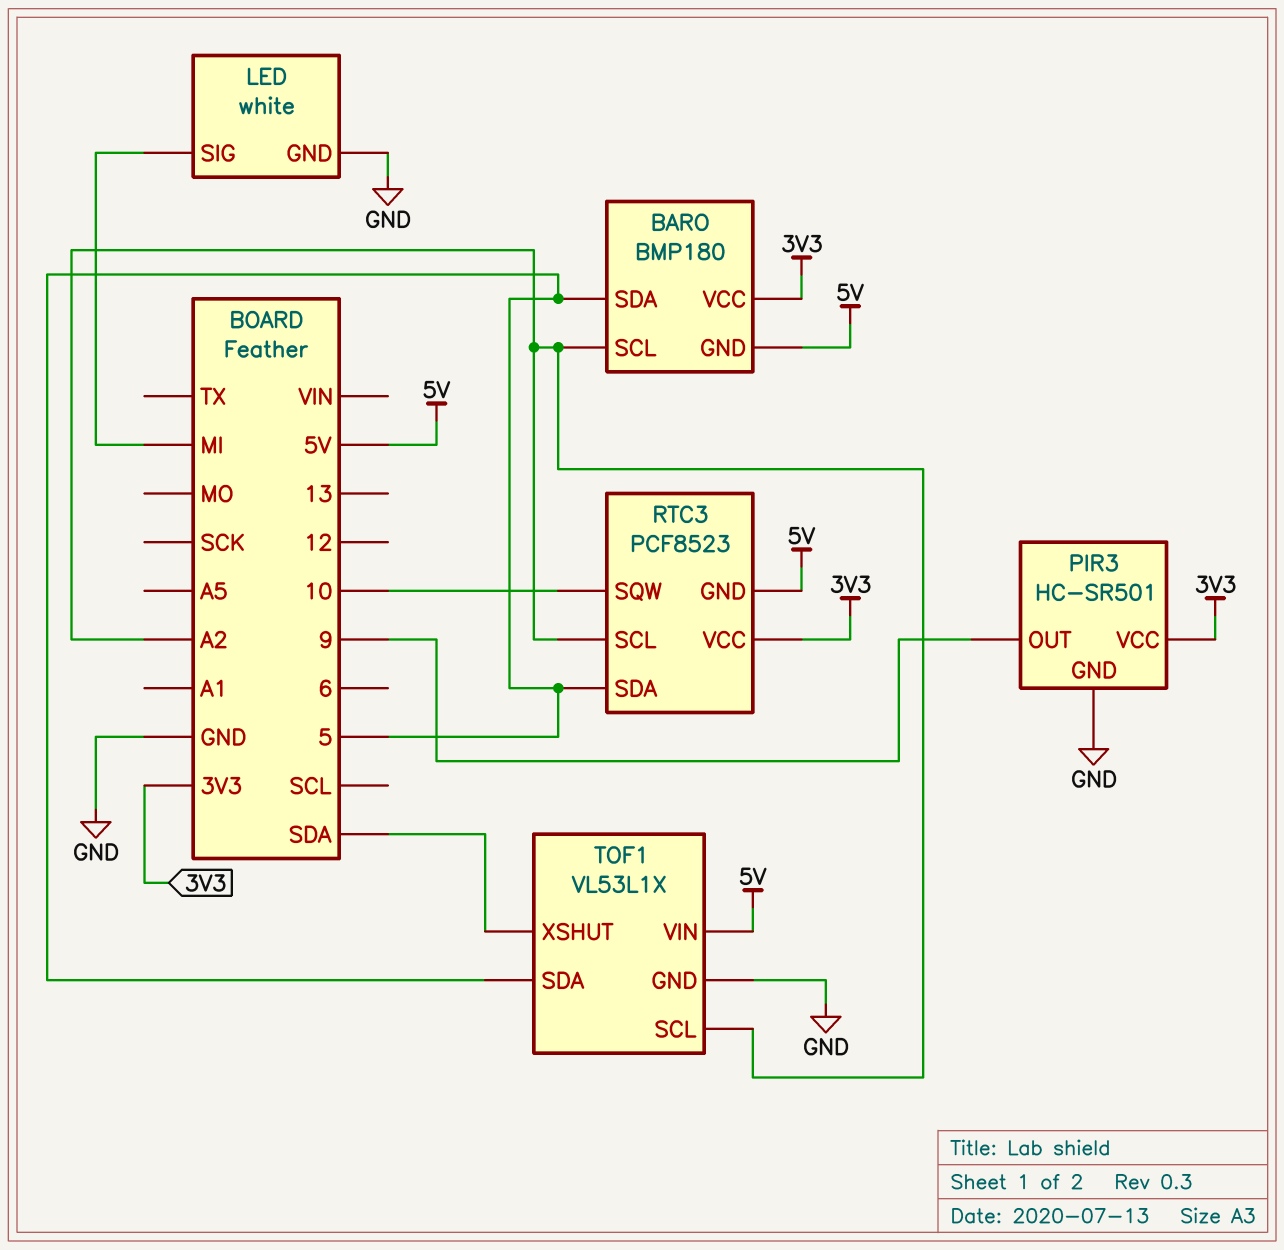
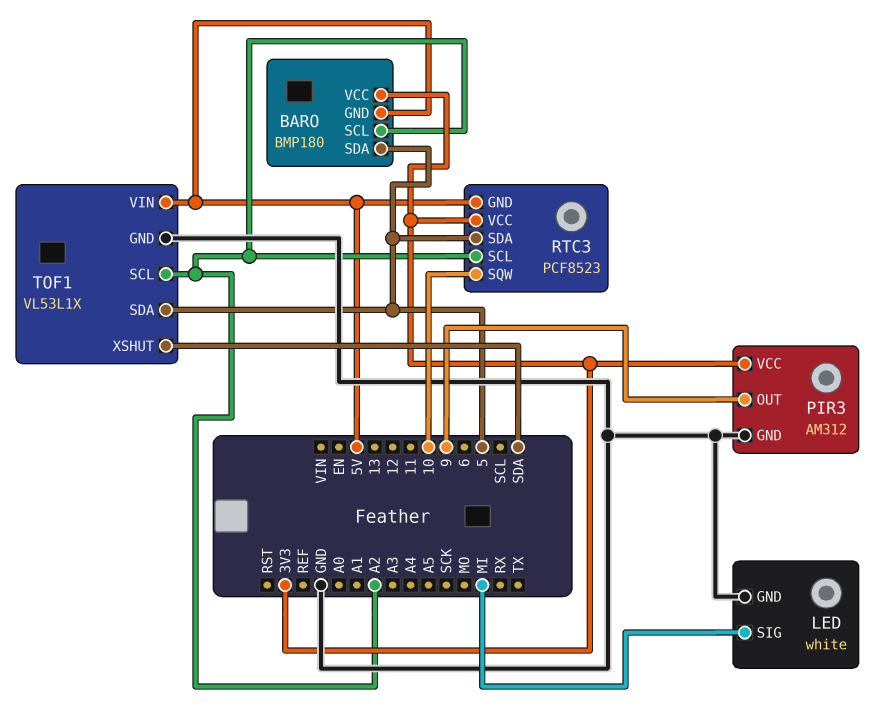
PIR3: HC-SR501 -> AM312

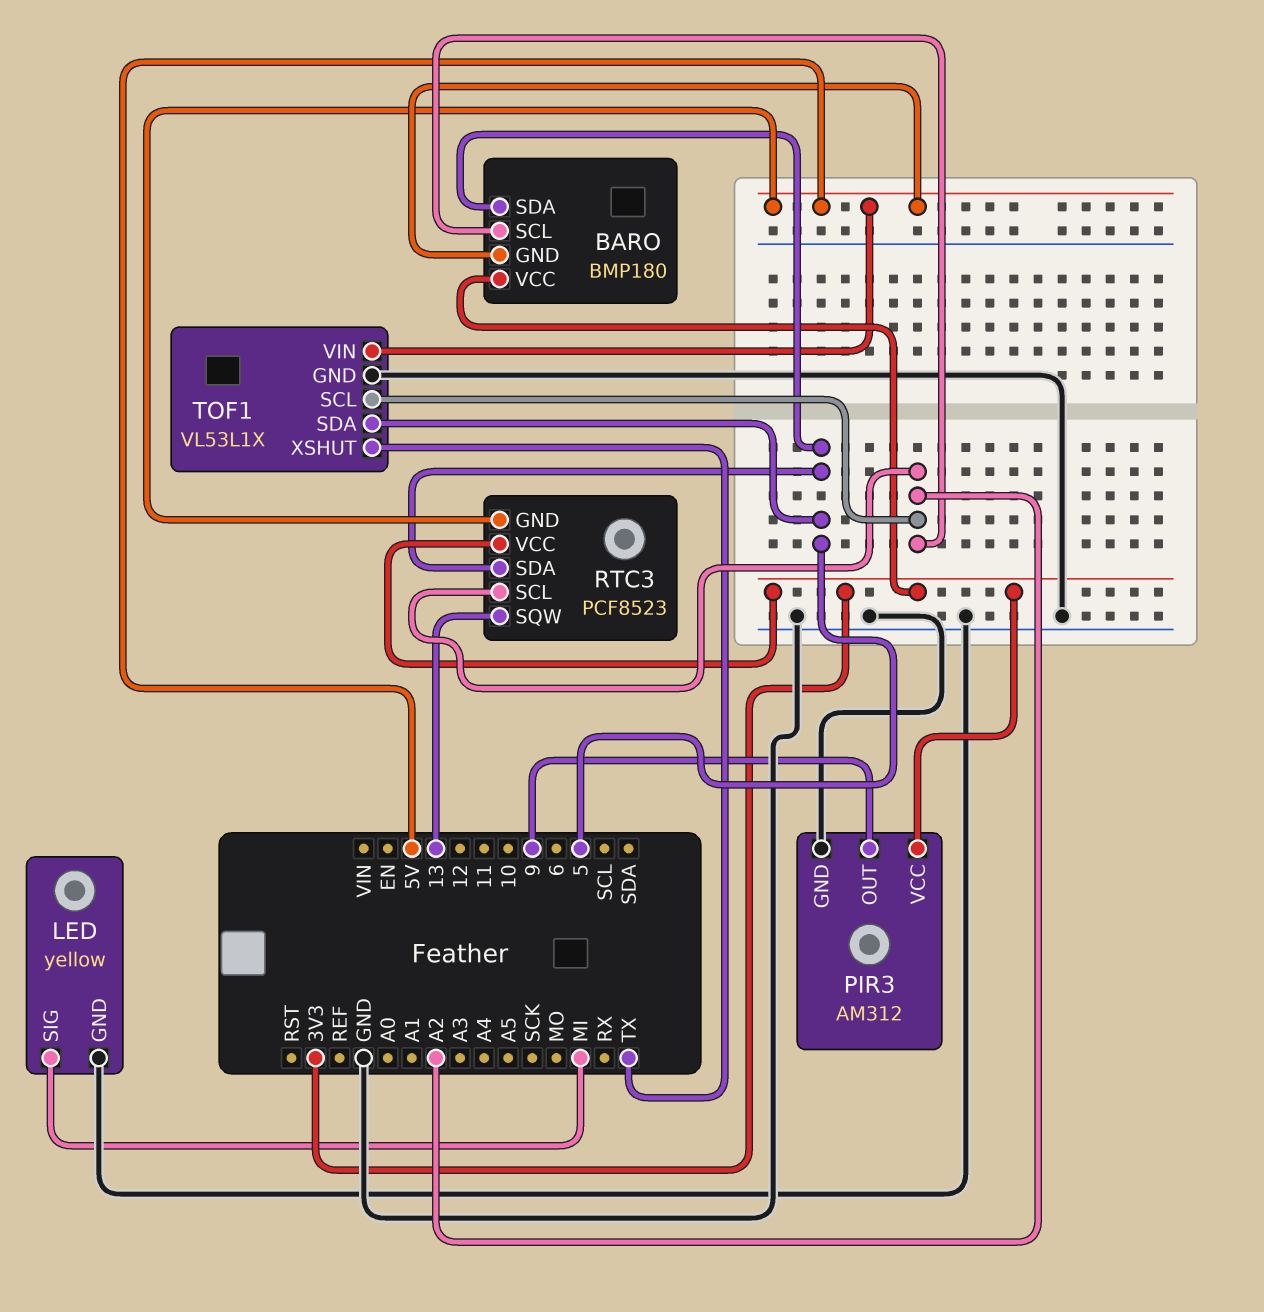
LED: white -> yellow
RTC3 pin SQW: 10 -> 13
TOF1 pin XSHUT: SDA -> TX

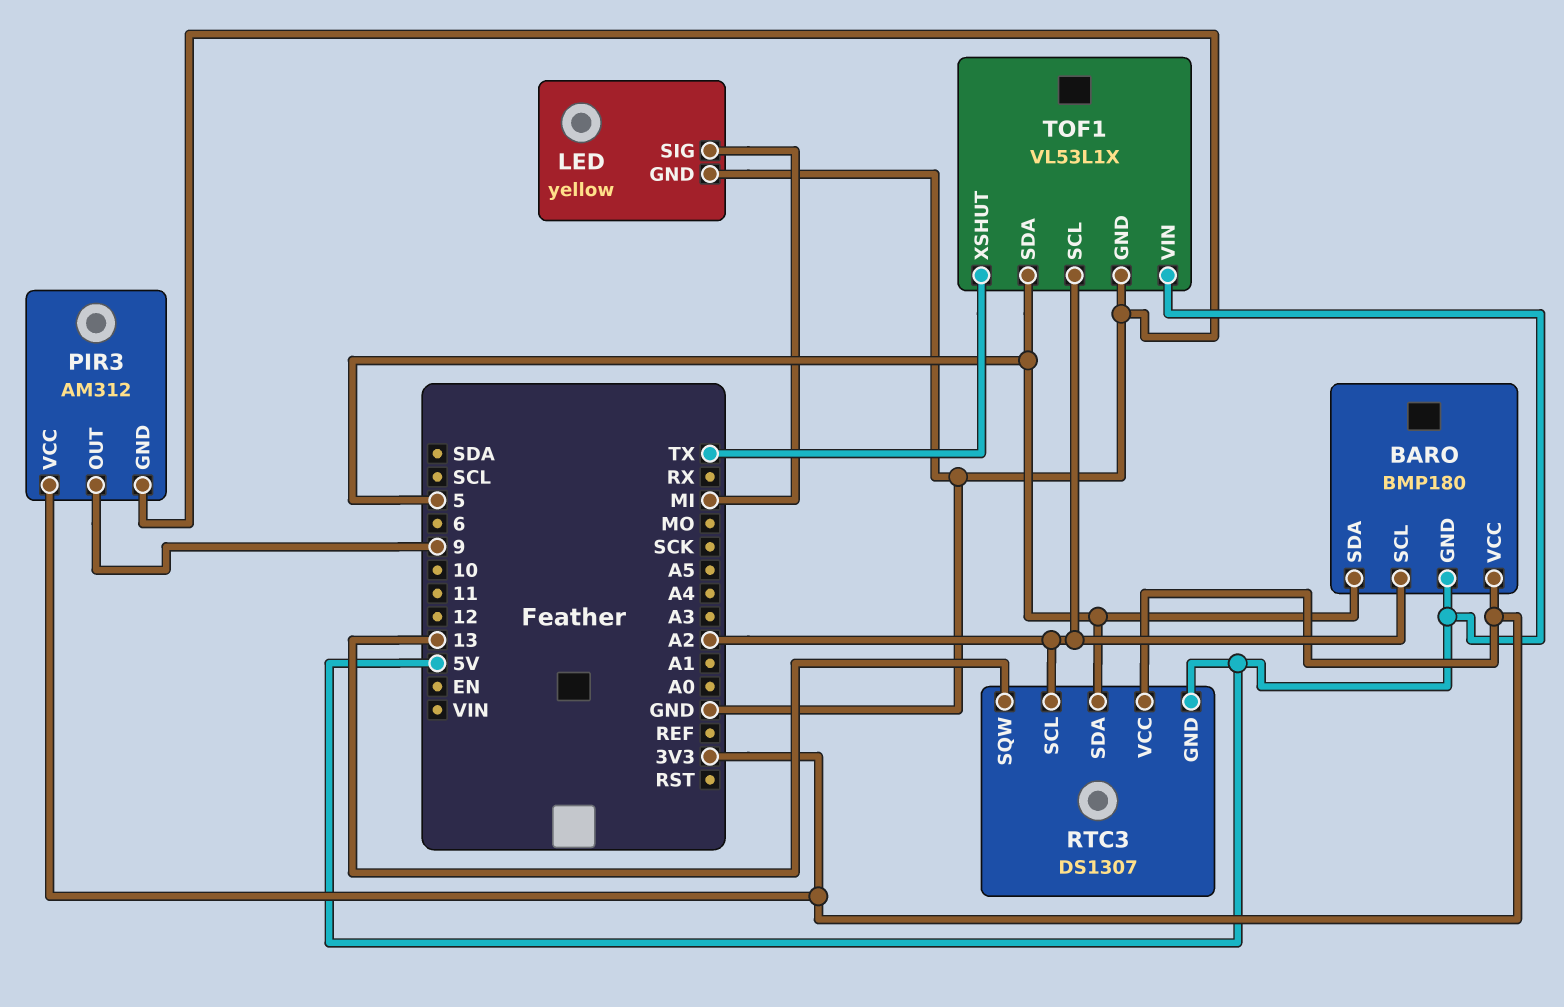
RTC3: PCF8523 -> DS1307

